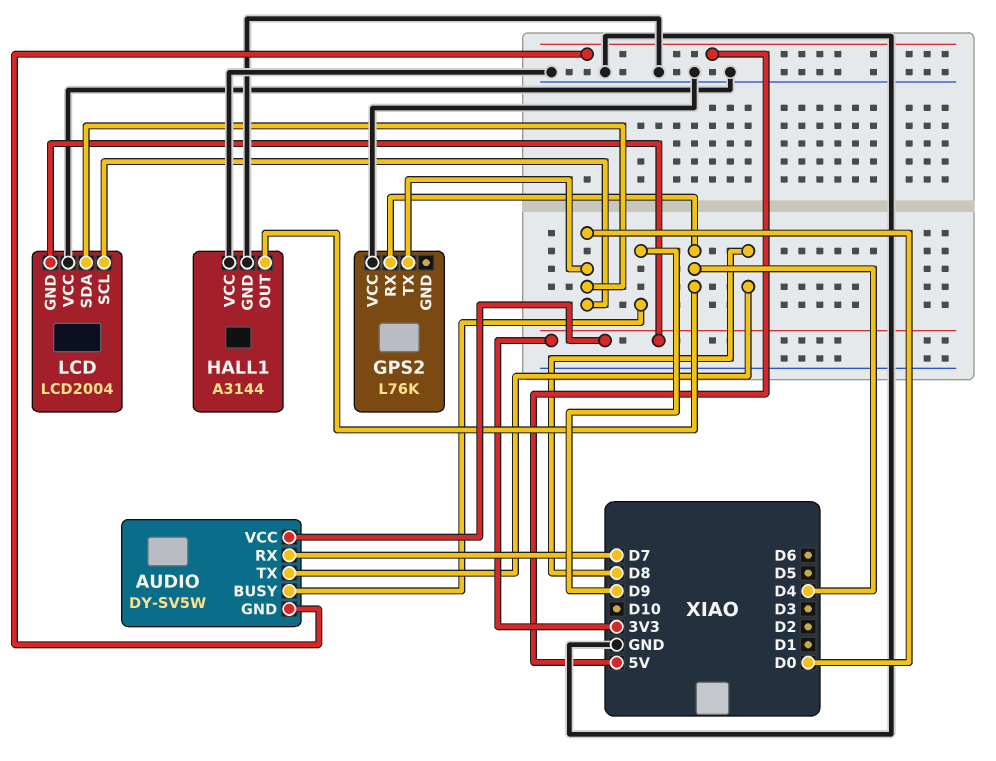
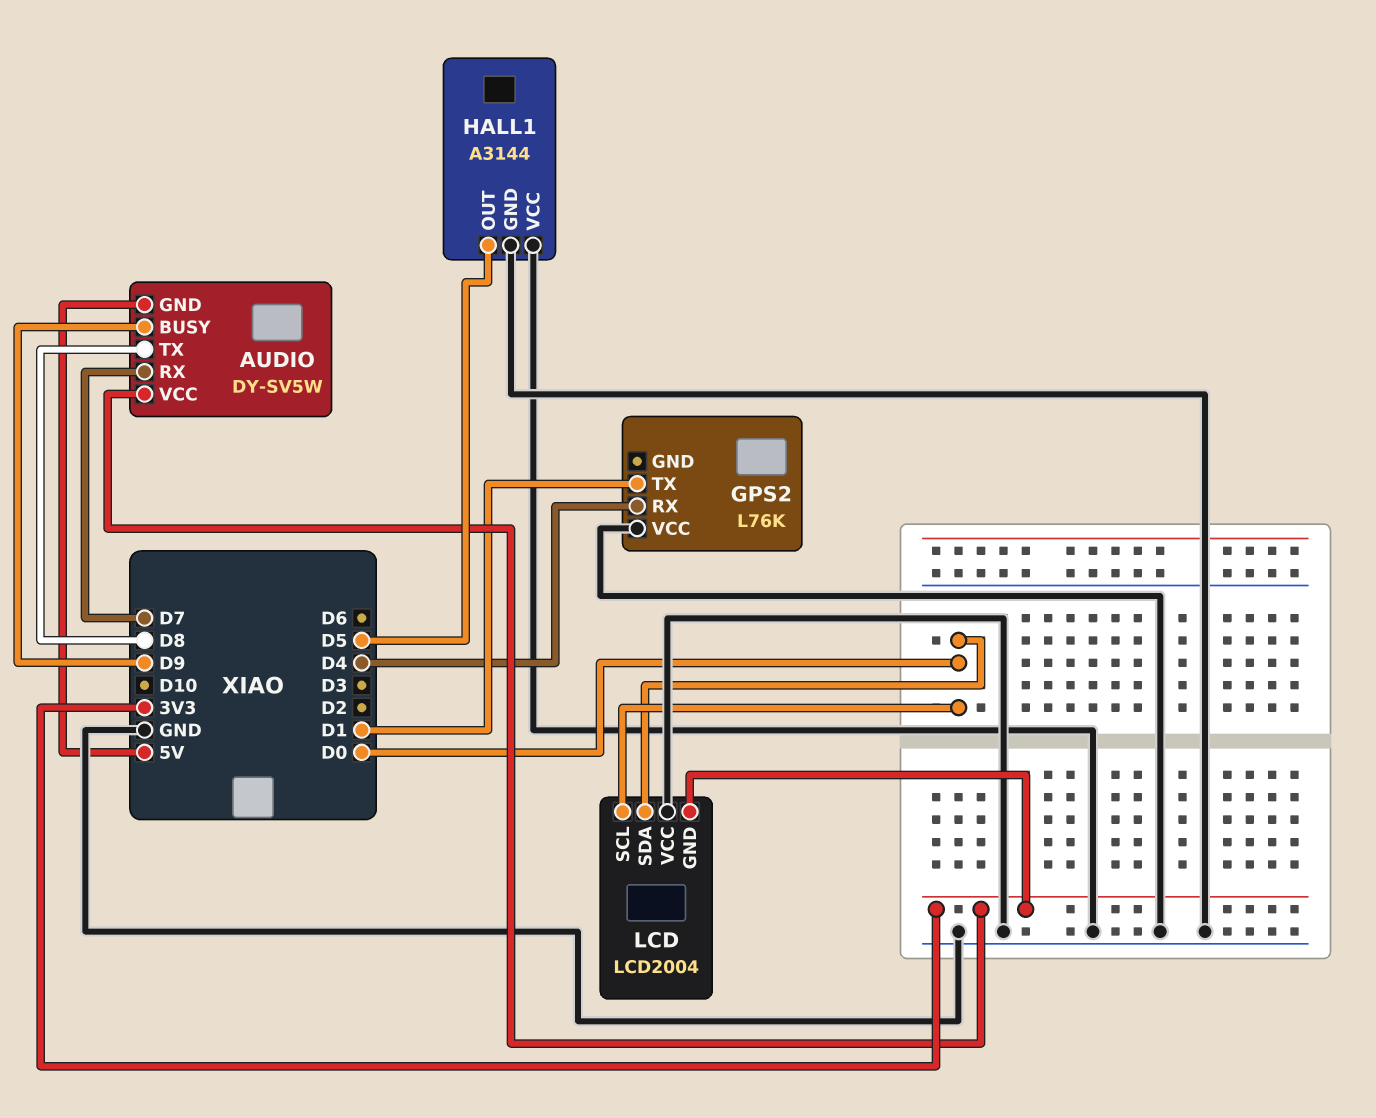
GPS2 pin TX: D0 -> D1
HALL1 pin OUT: D4 -> D5

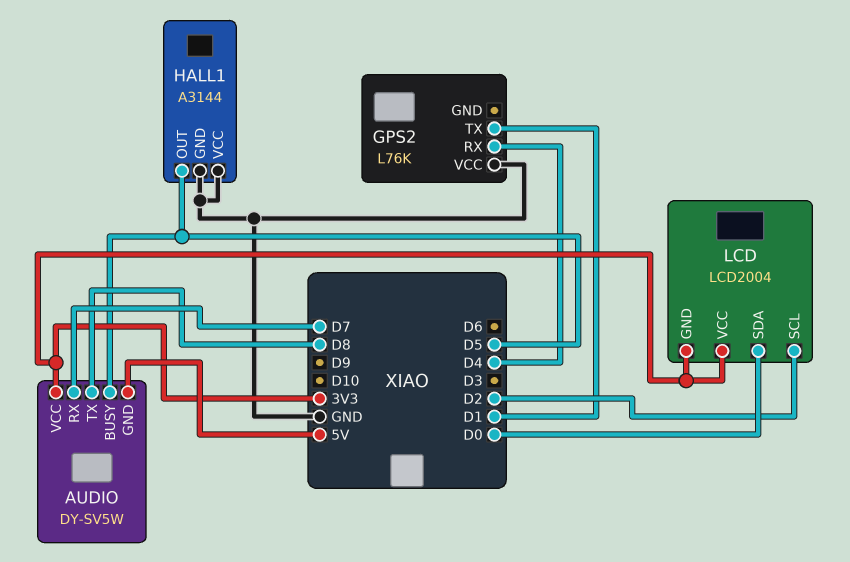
AUDIO pin BUSY: D9 -> D5
LCD pin SCL: D0 -> D2
LCD pin VCC: GND -> 3V3

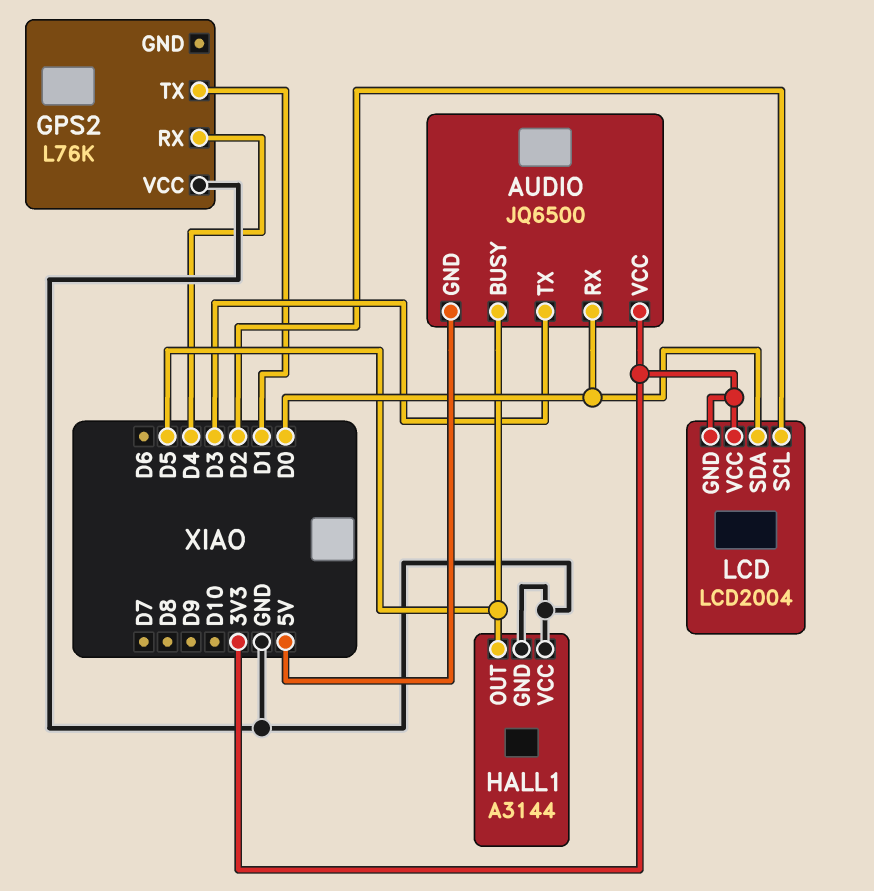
AUDIO: DY-SV5W -> JQ6500
AUDIO pin RX: D7 -> D0
AUDIO pin TX: D8 -> D3

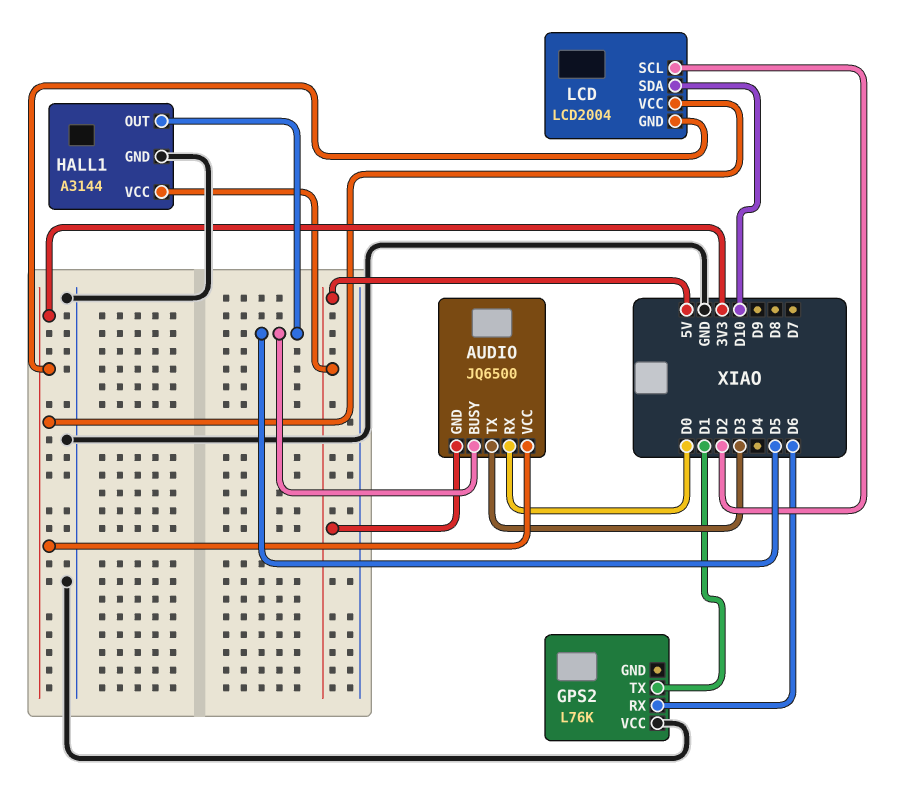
GPS2 pin RX: D4 -> D6
HALL1 pin VCC: GND -> 5V
LCD pin SDA: D0 -> D10

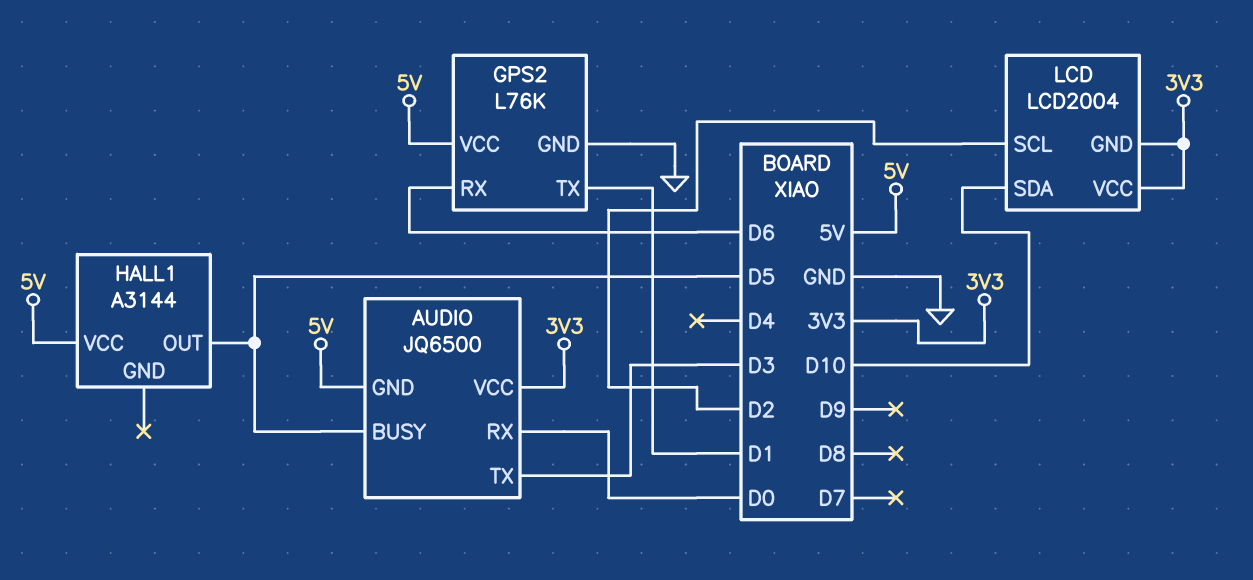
GPS2 pin GND: none -> GND
GPS2 pin VCC: GND -> 5V
HALL1 pin GND: GND -> none

